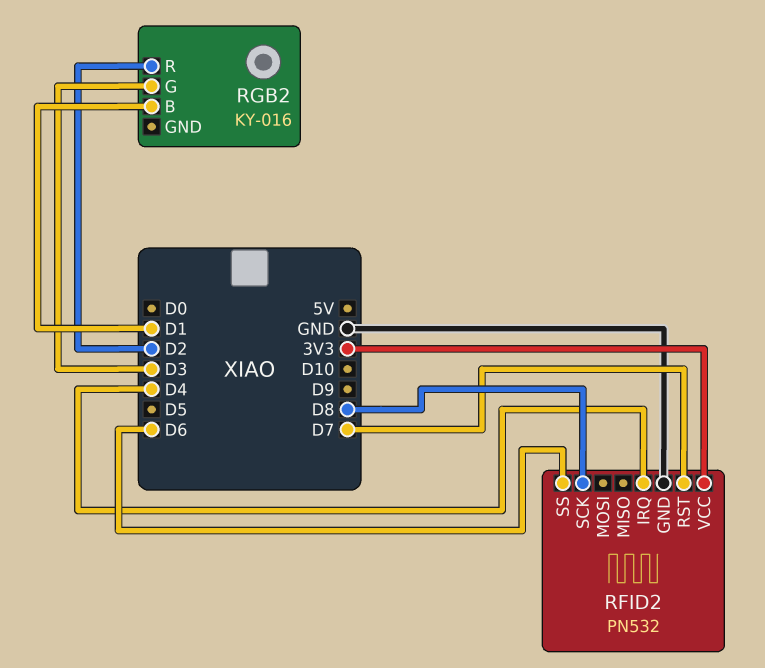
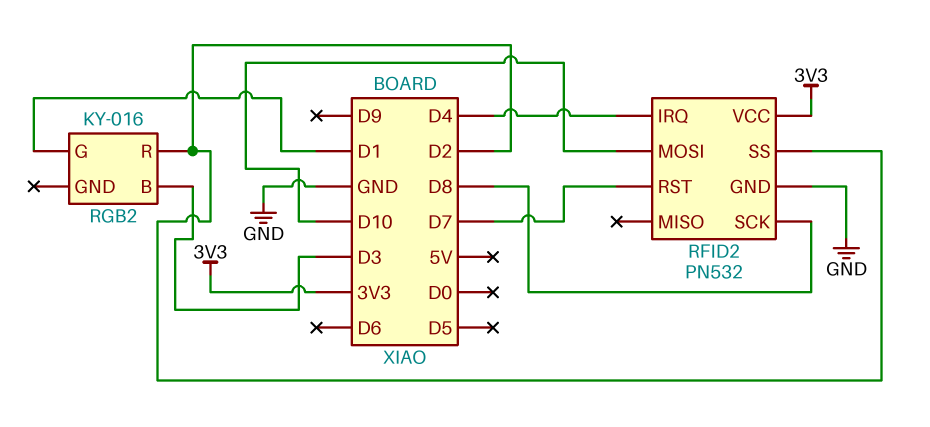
RFID2 pin MOSI: none -> D10
RFID2 pin SS: D6 -> D2
RGB2 pin B: D1 -> D3
RGB2 pin G: D3 -> D1

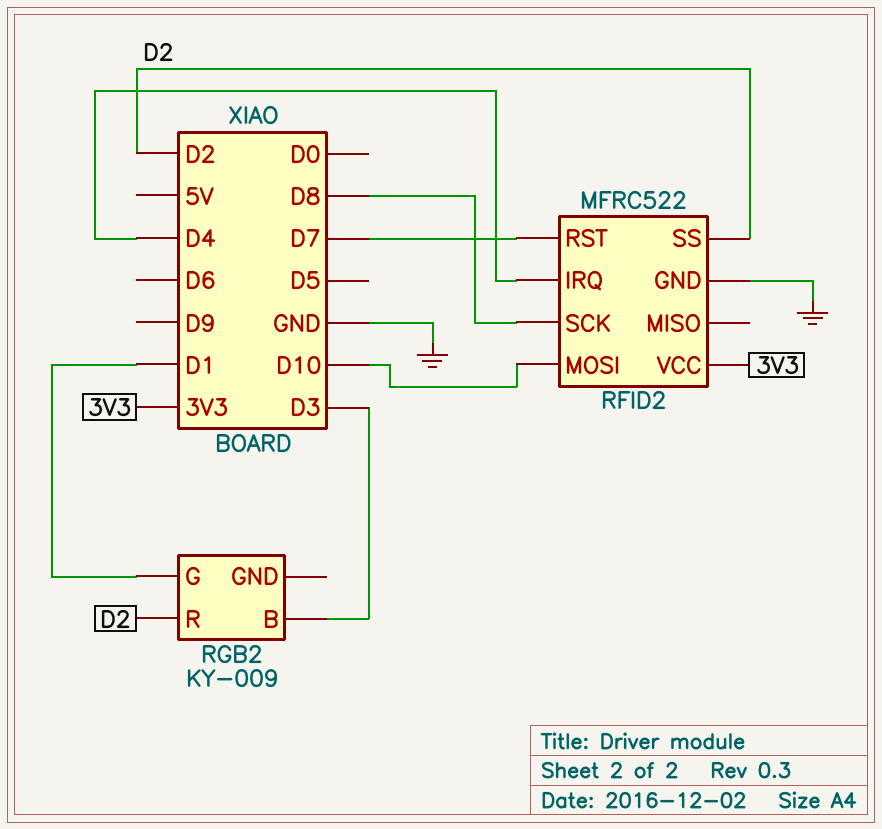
RFID2: PN532 -> MFRC522
RGB2: KY-016 -> KY-009

